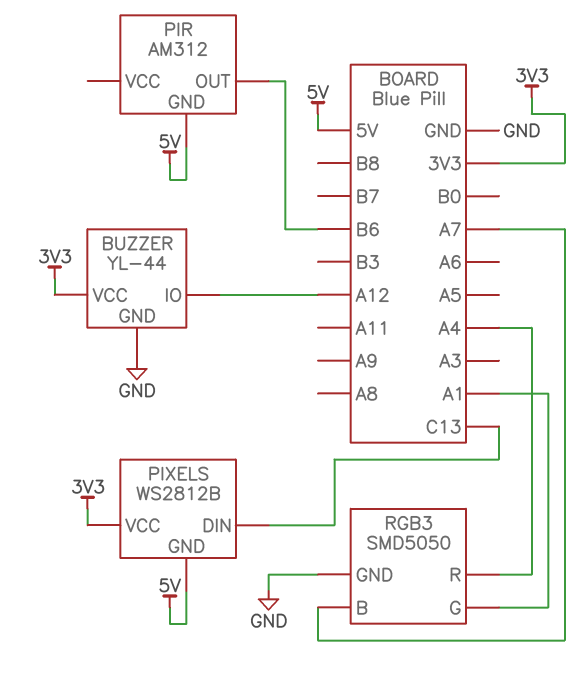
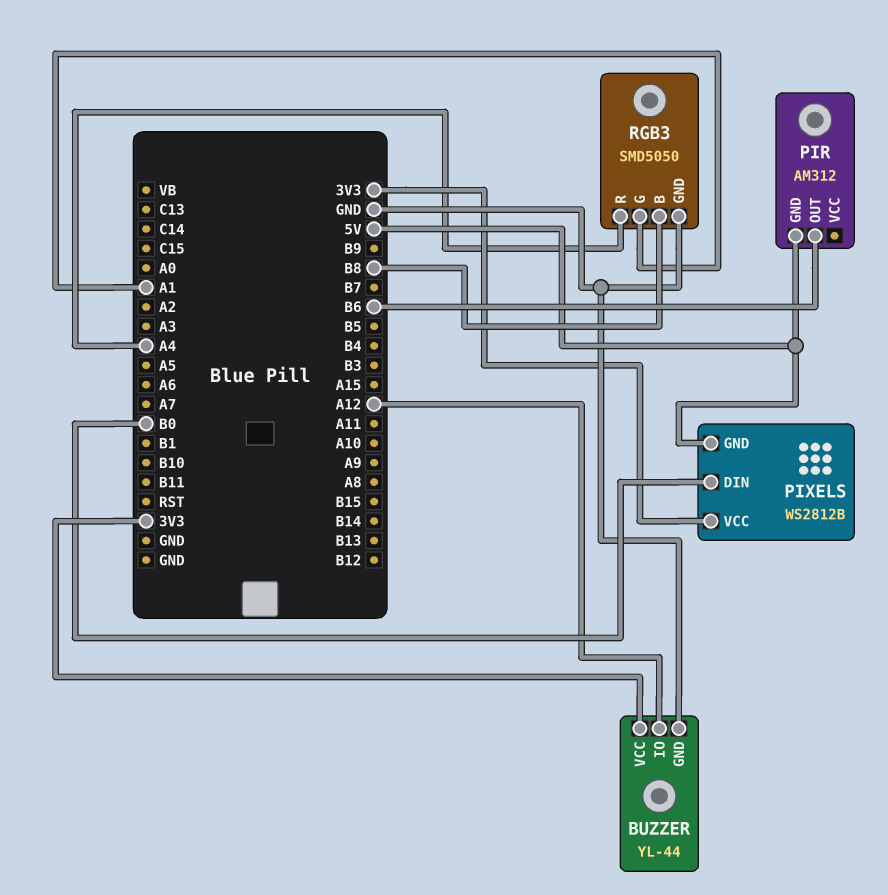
PIXELS pin DIN: C13 -> B0
RGB3 pin B: A7 -> B8

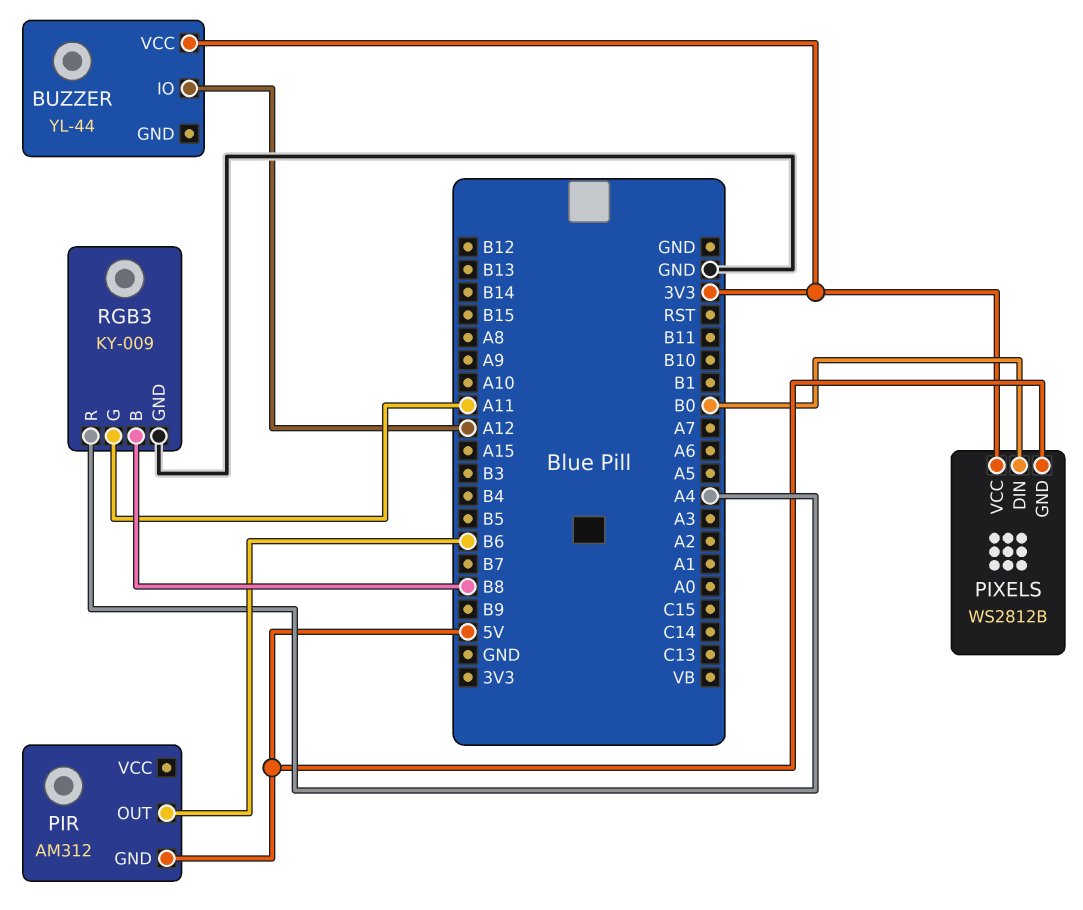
BUZZER pin GND: GND -> none
RGB3: SMD5050 -> KY-009
RGB3 pin G: A1 -> A11

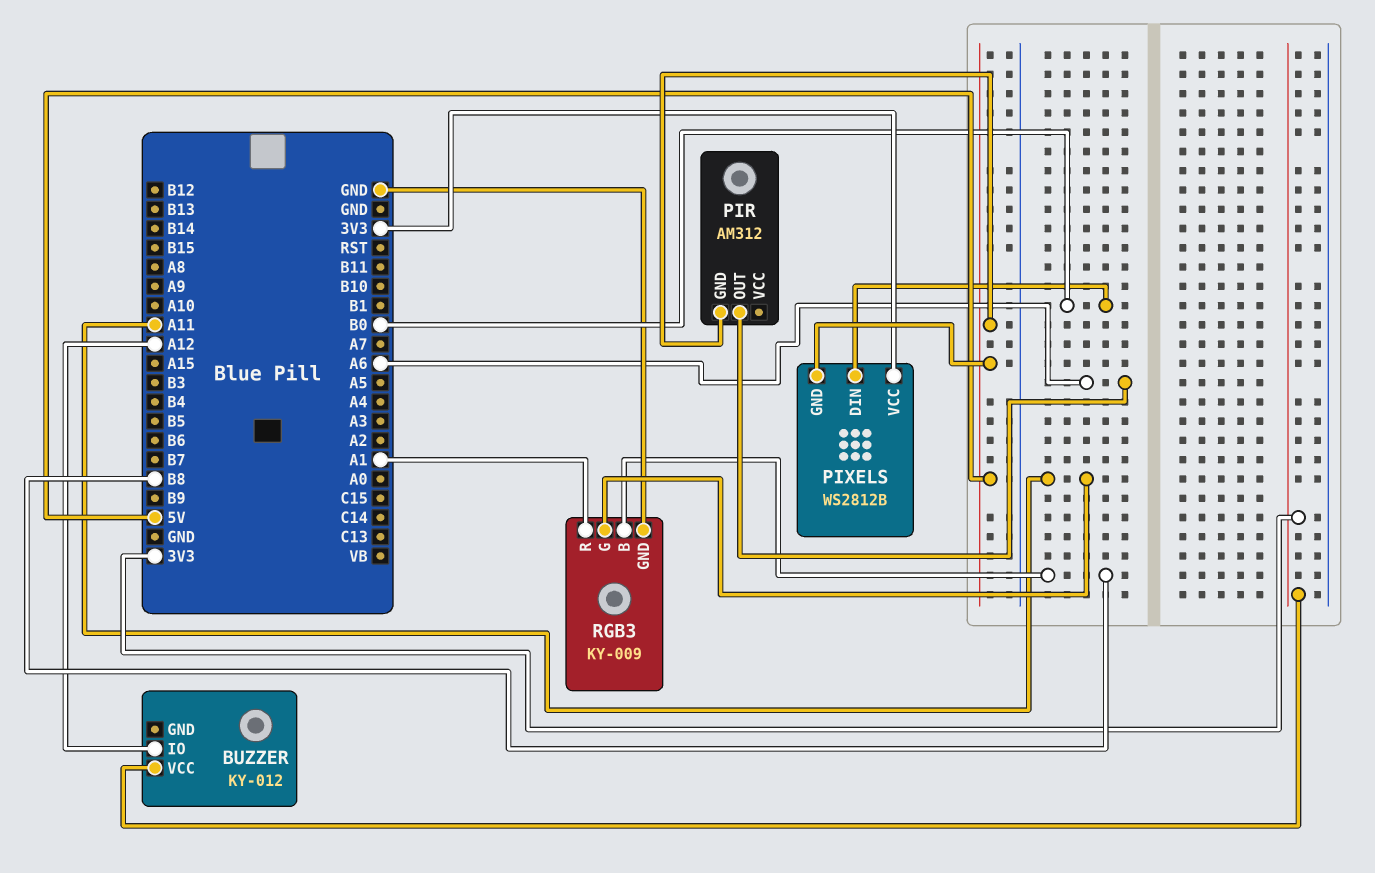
BUZZER: YL-44 -> KY-012
PIR pin OUT: B6 -> A6
RGB3 pin R: A4 -> A1

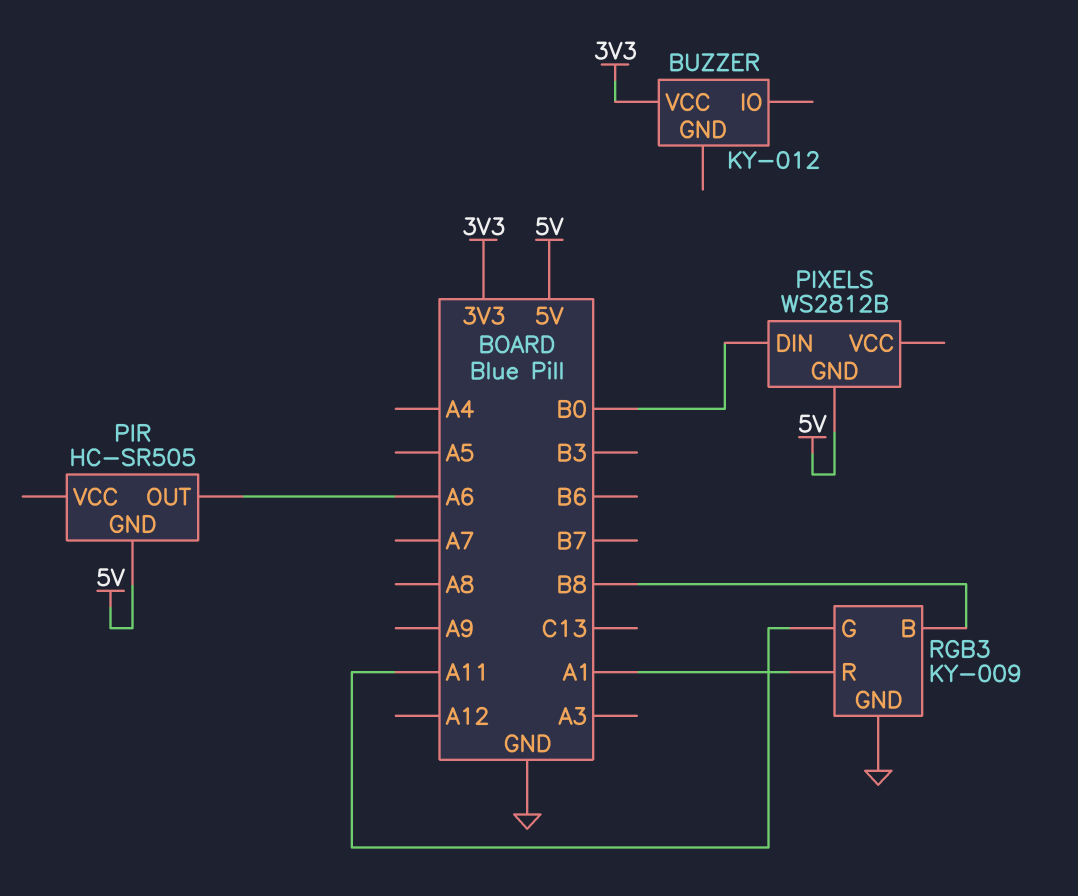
BUZZER pin IO: A12 -> none
PIR: AM312 -> HC-SR505
PIXELS pin VCC: 3V3 -> none

